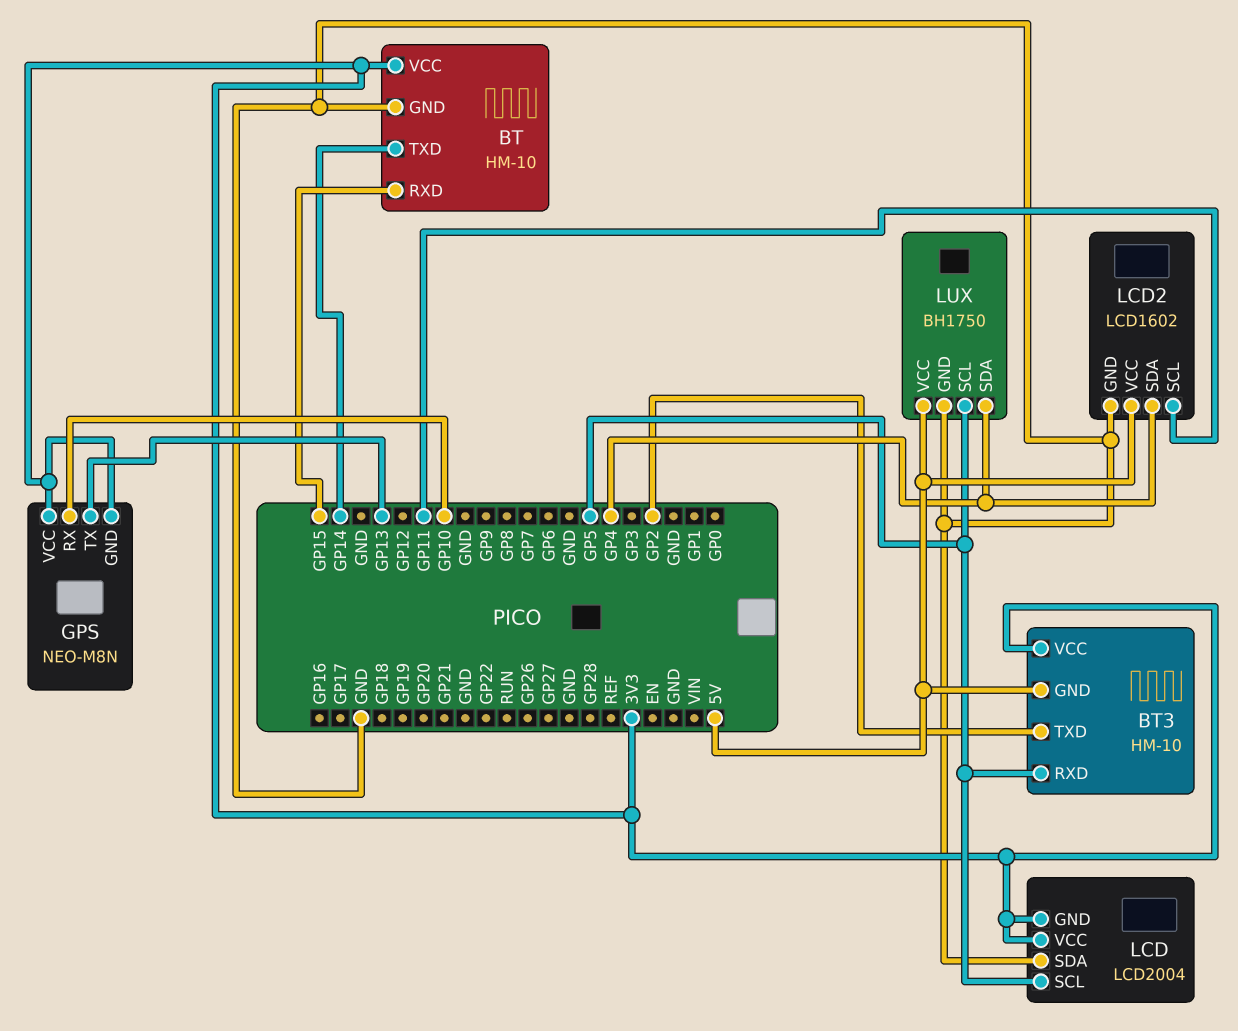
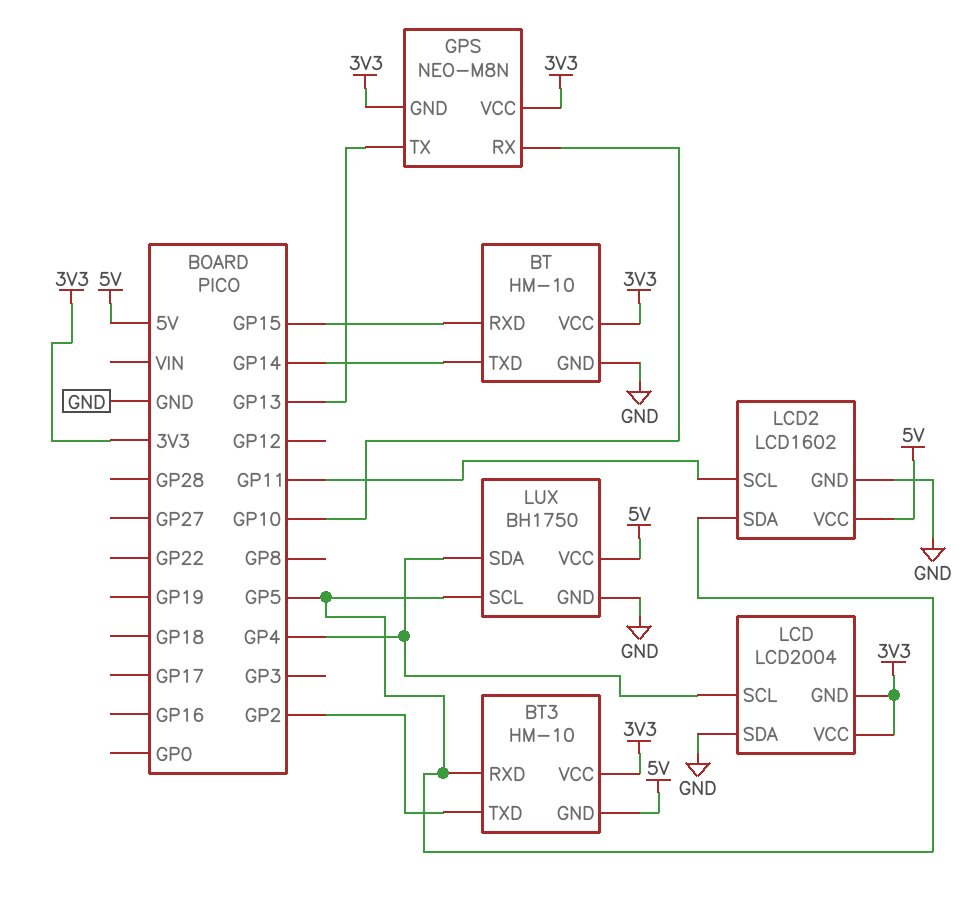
LCD pin SCL: GP5 -> GP4
LCD2 pin SDA: GP4 -> GP5

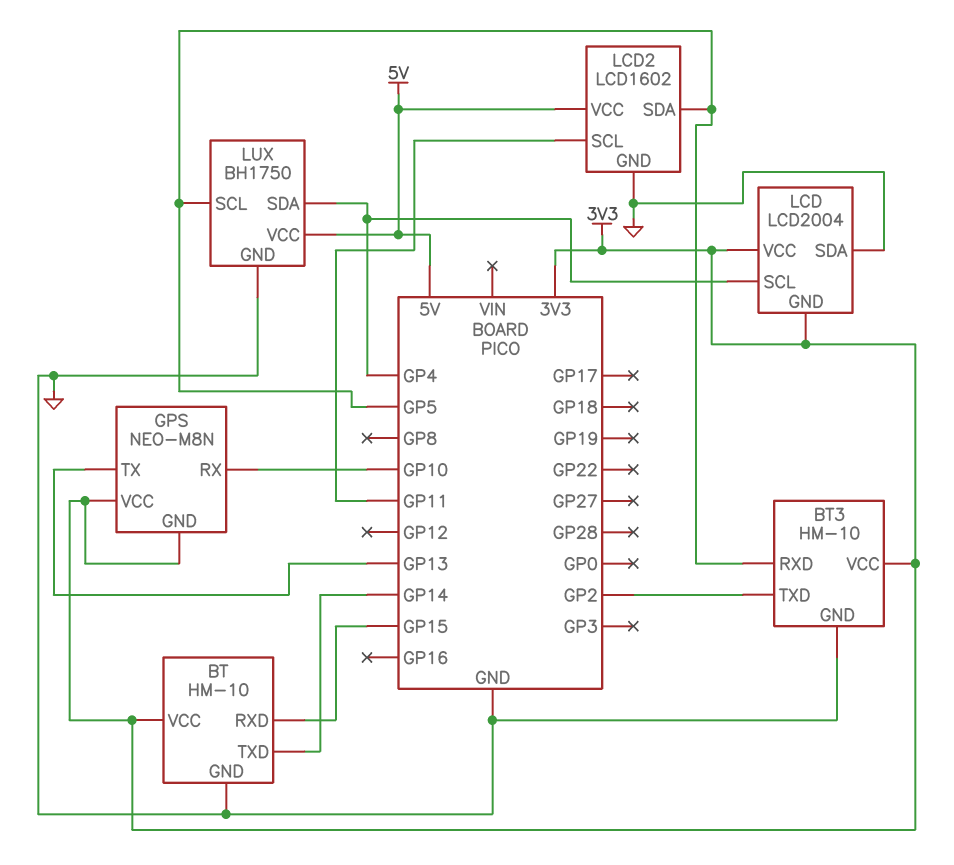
BT3 pin GND: 5V -> GND

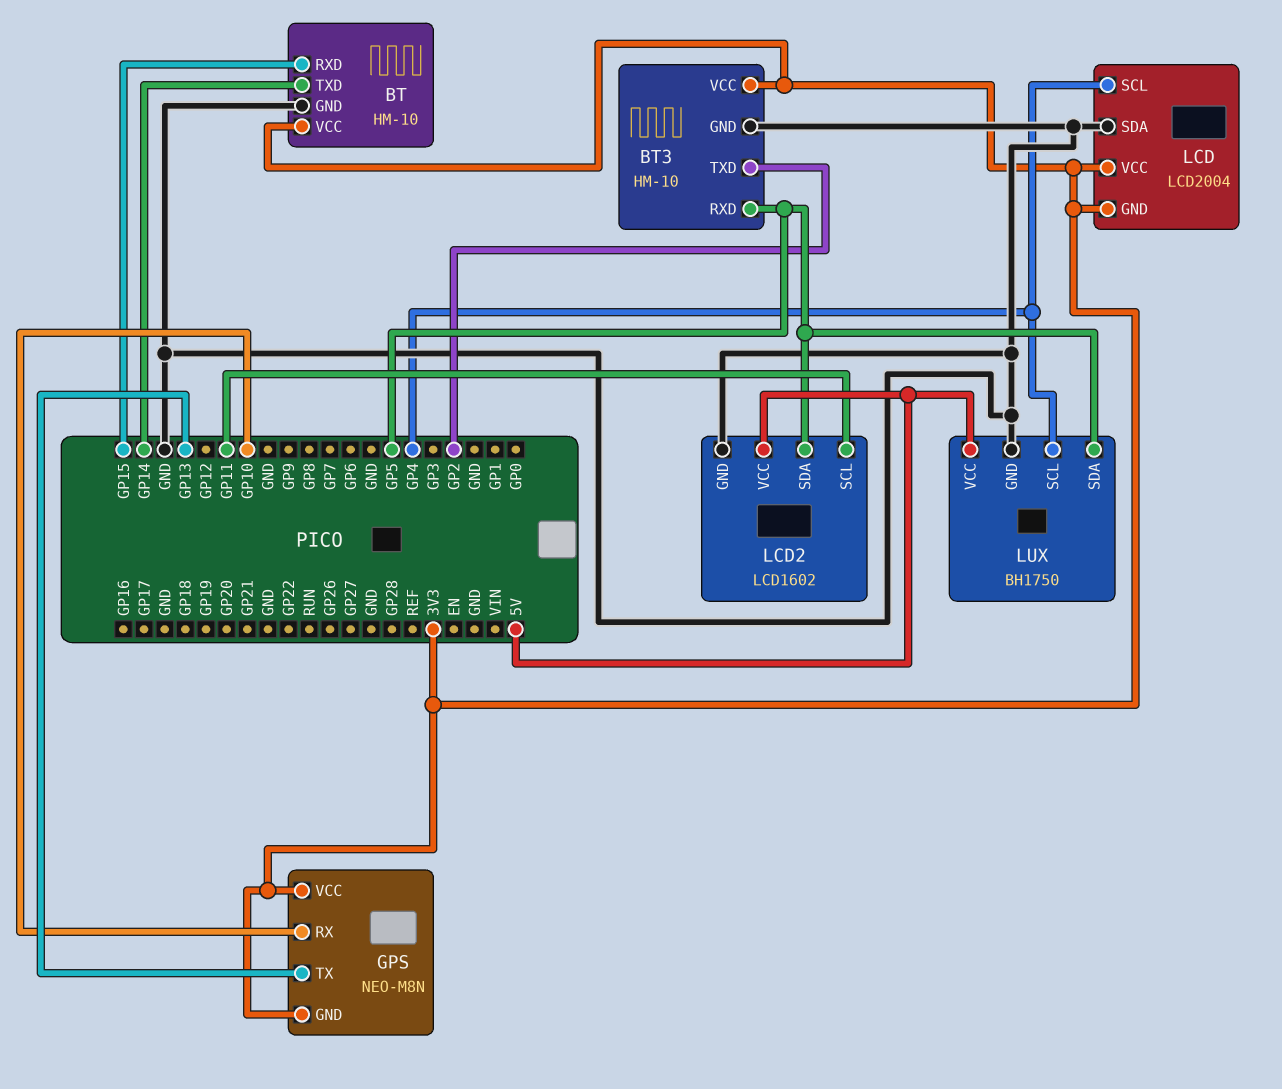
LUX pin SCL: GP5 -> GP4
LUX pin SDA: GP4 -> GP5

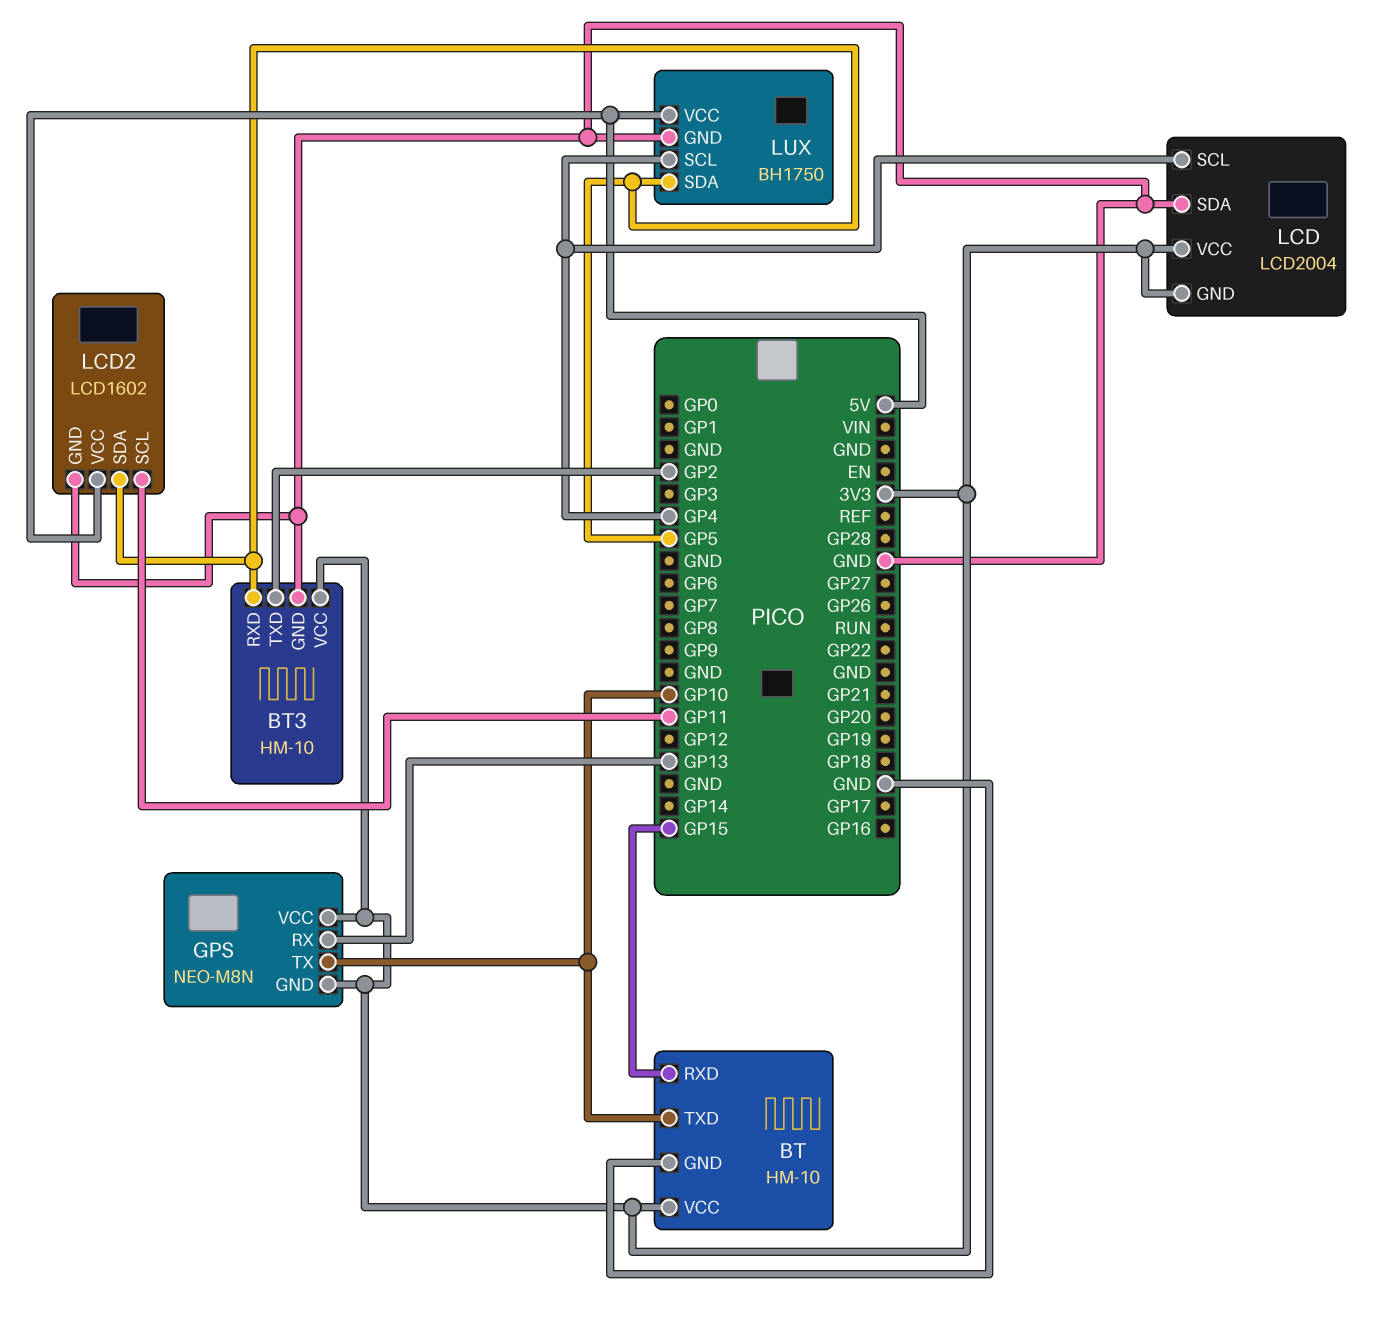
BT pin TXD: GP14 -> GP10
GPS pin RX: GP10 -> GP13
GPS pin TX: GP13 -> GP10

